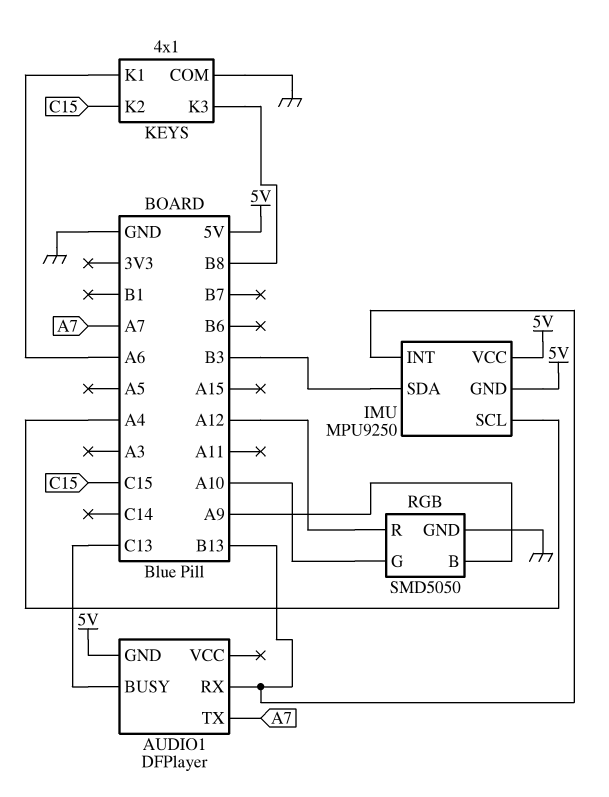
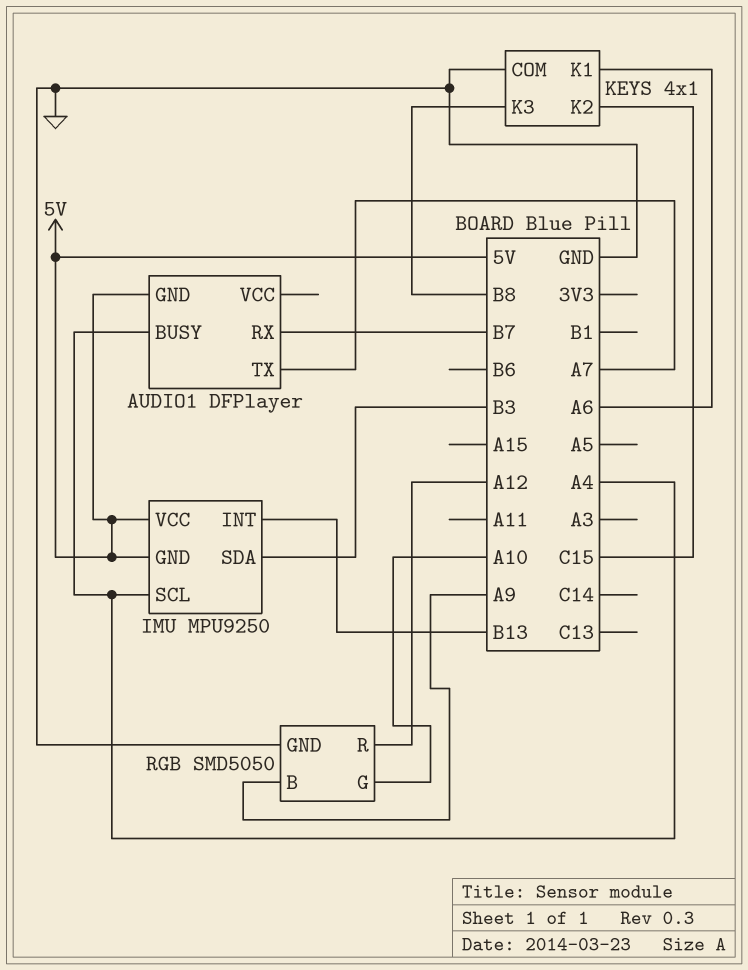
AUDIO1 pin BUSY: C13 -> A4
AUDIO1 pin RX: B13 -> B7

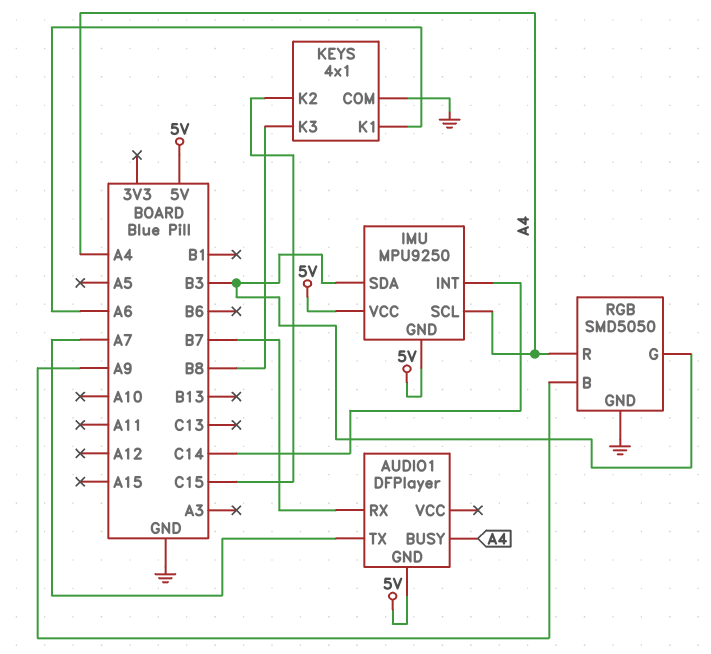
IMU pin INT: B13 -> C14
RGB pin G: A10 -> B3
RGB pin R: A12 -> A4

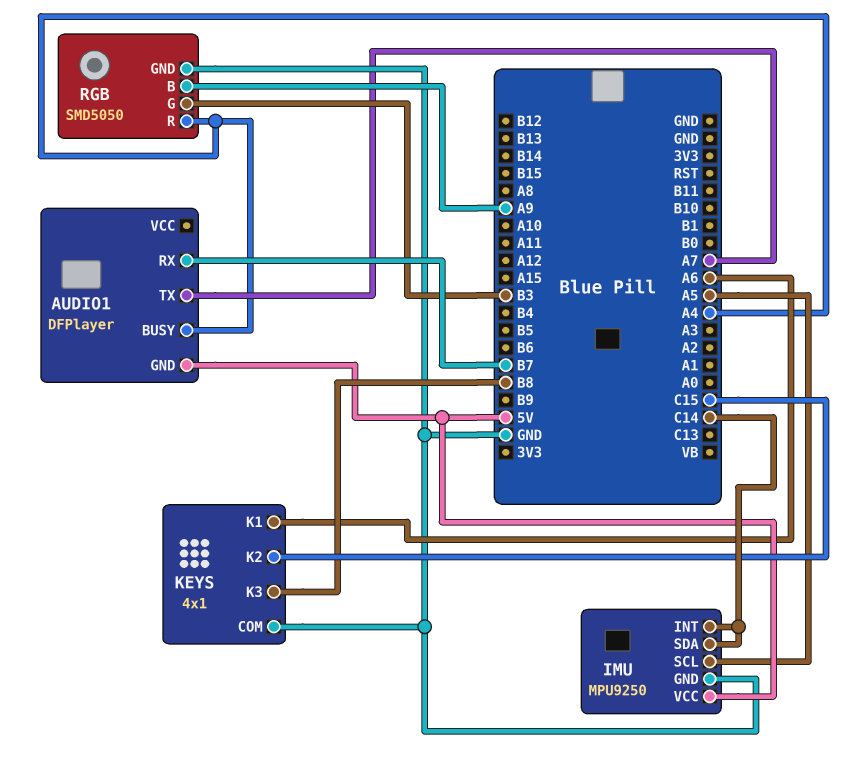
IMU pin GND: 5V -> GND
IMU pin SCL: A4 -> A5
IMU pin SDA: B3 -> C14

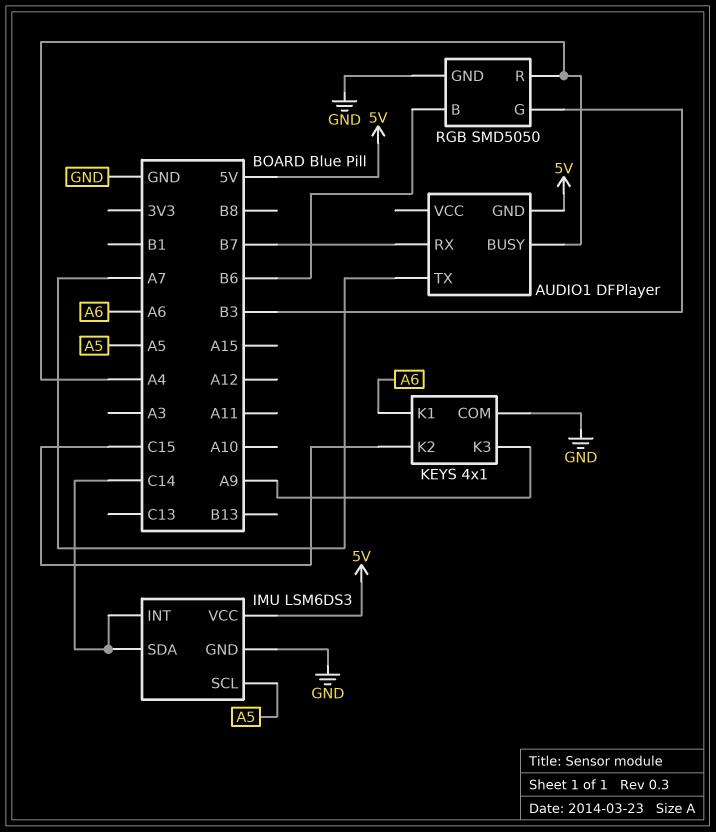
IMU: MPU9250 -> LSM6DS3
KEYS pin K3: B8 -> A9
RGB pin B: A9 -> B6

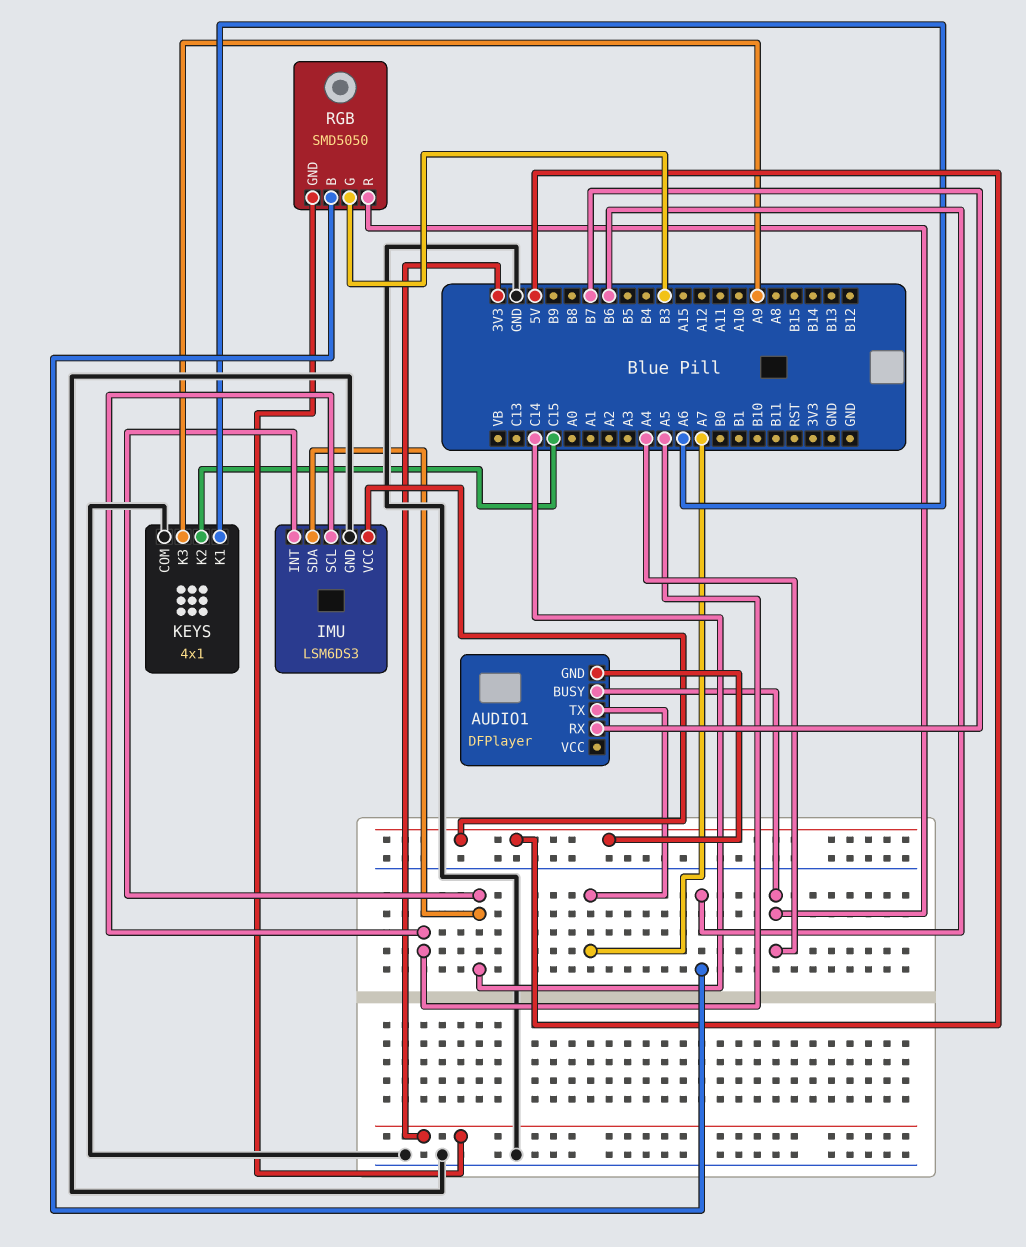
RGB pin GND: GND -> 3V3

